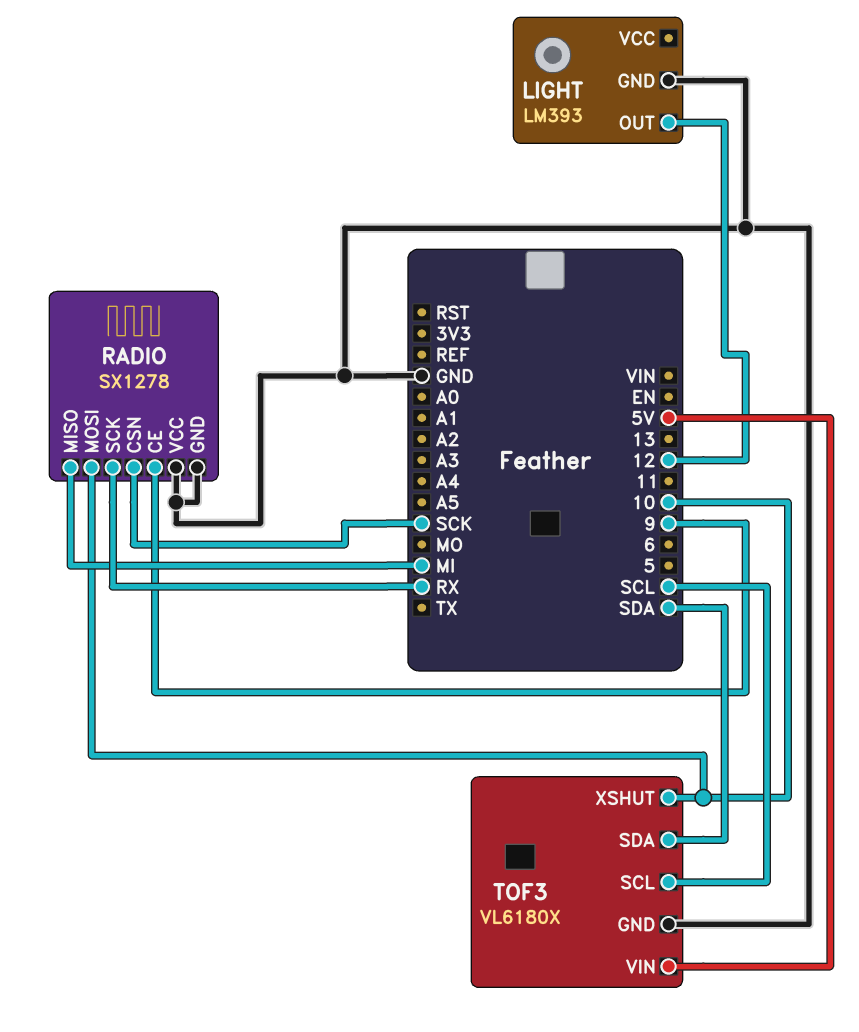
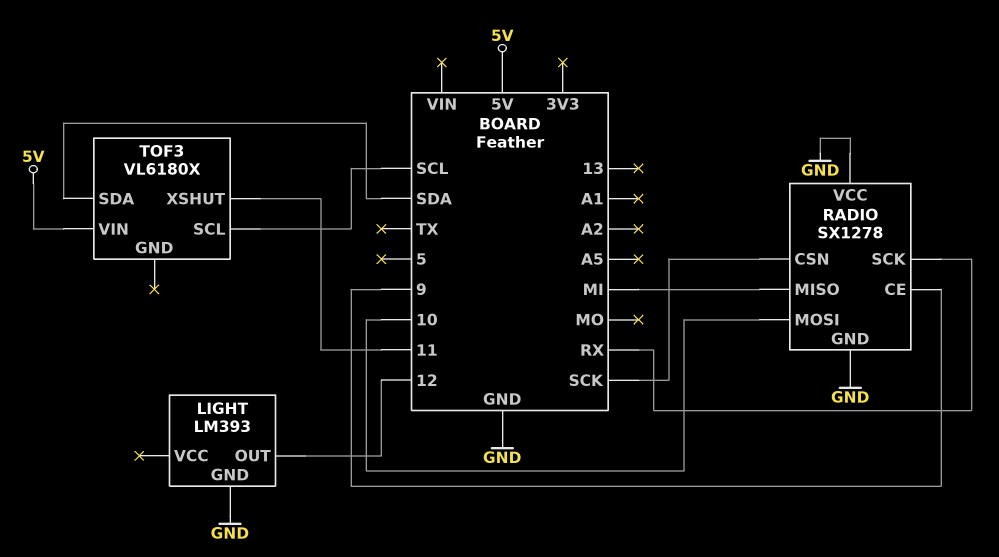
TOF3 pin GND: GND -> none
TOF3 pin XSHUT: 10 -> 11

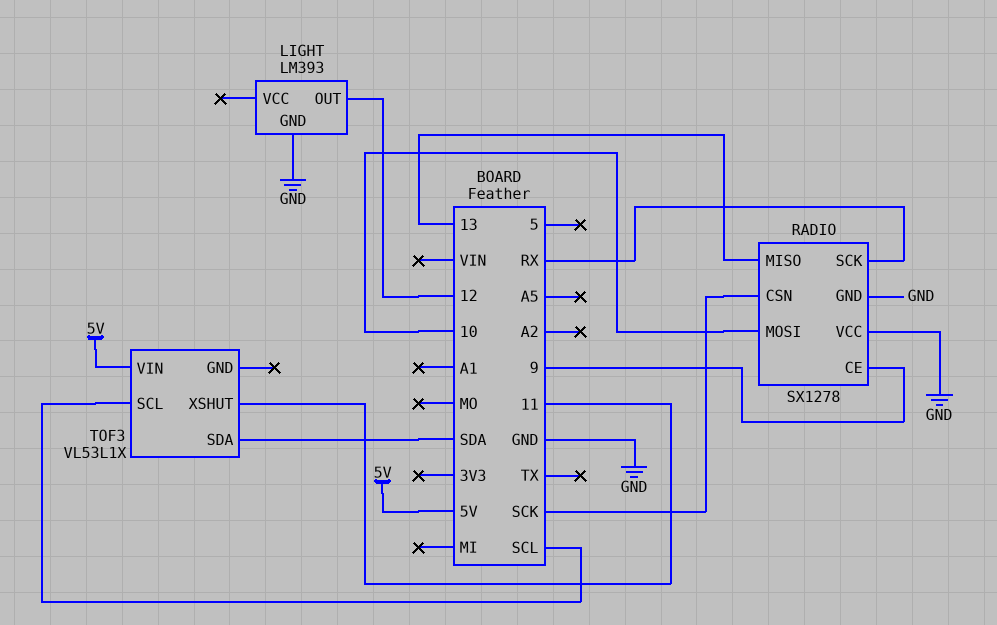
RADIO pin MISO: MI -> 13
TOF3: VL6180X -> VL53L1X

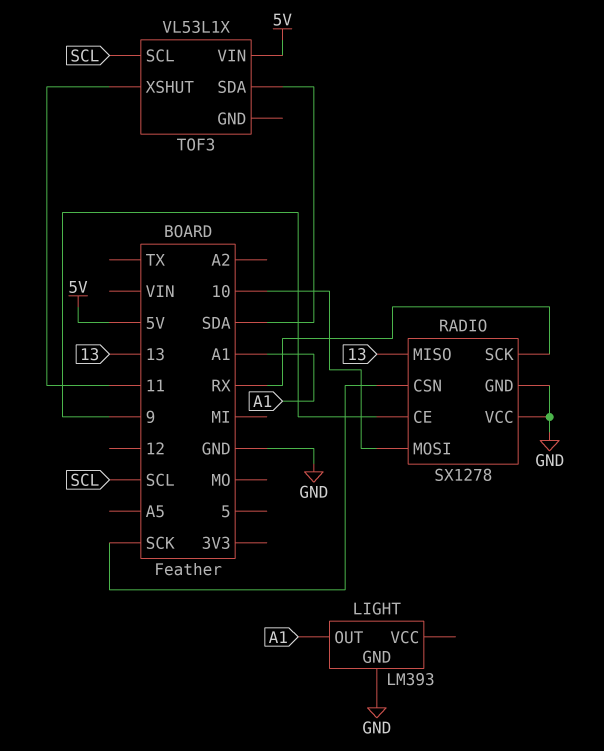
LIGHT pin OUT: 12 -> A1

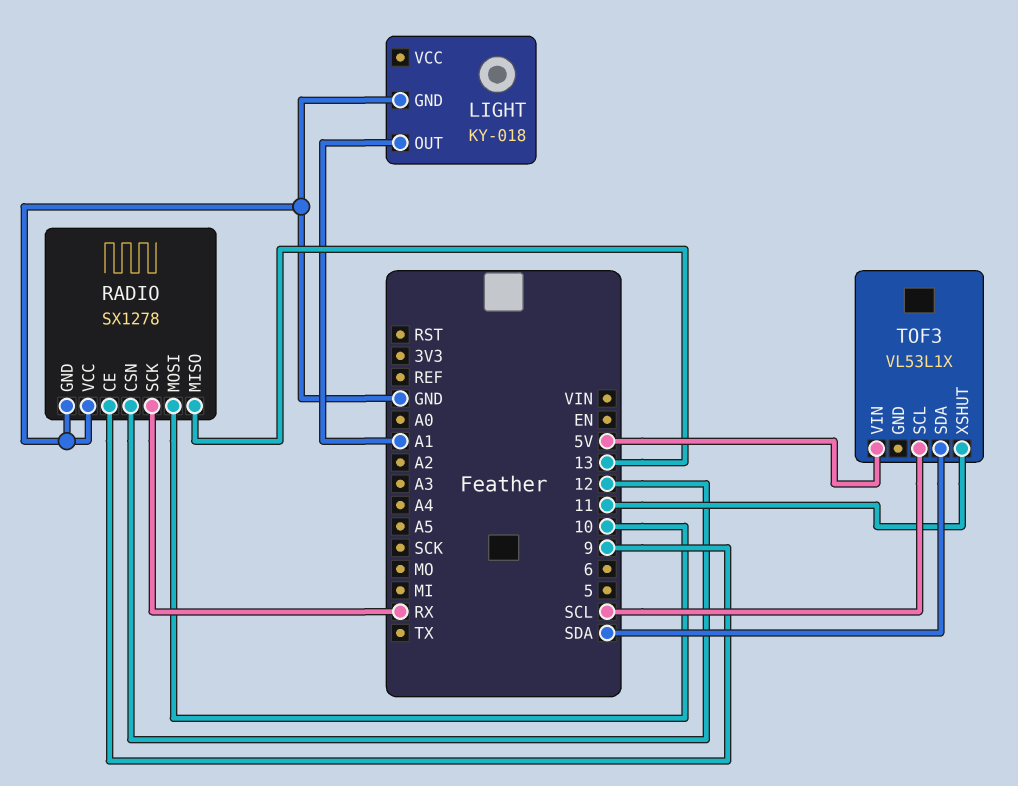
LIGHT: LM393 -> KY-018
RADIO pin CSN: SCK -> 12

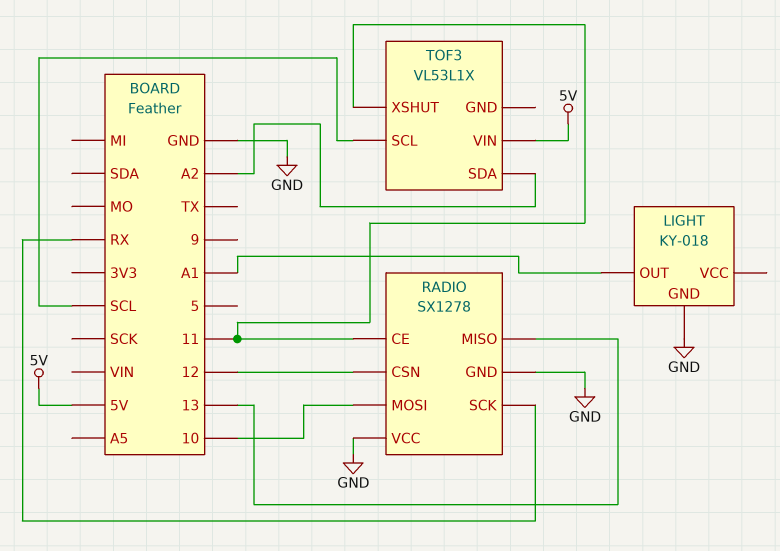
RADIO pin CE: 9 -> 11
TOF3 pin SDA: SDA -> A2

